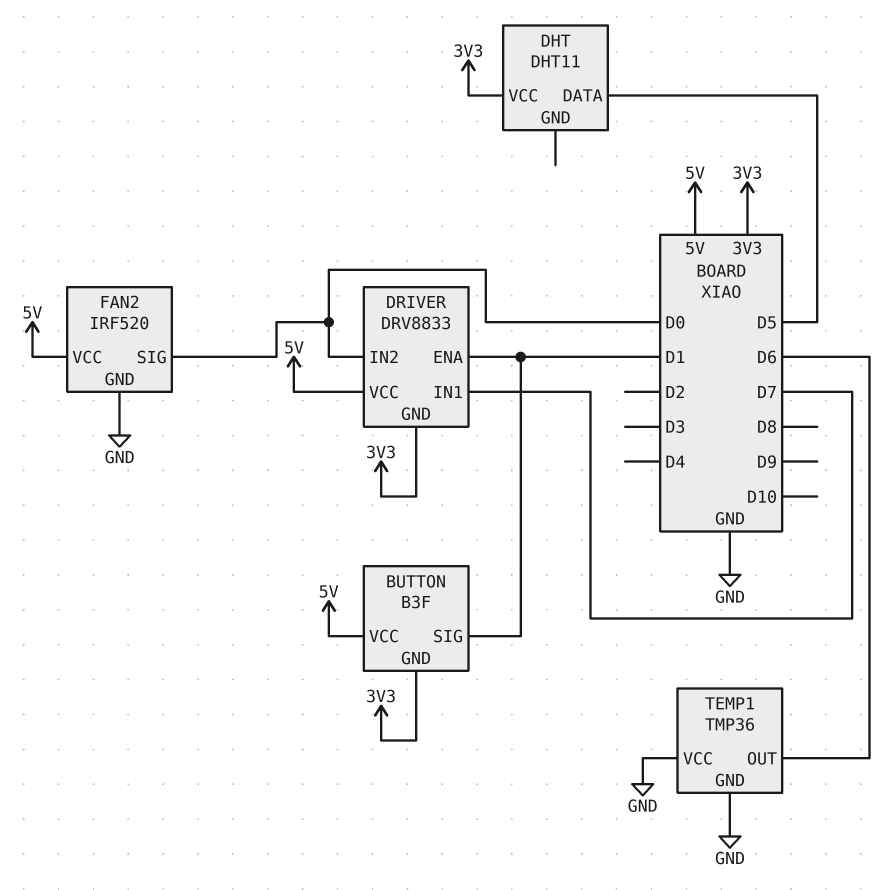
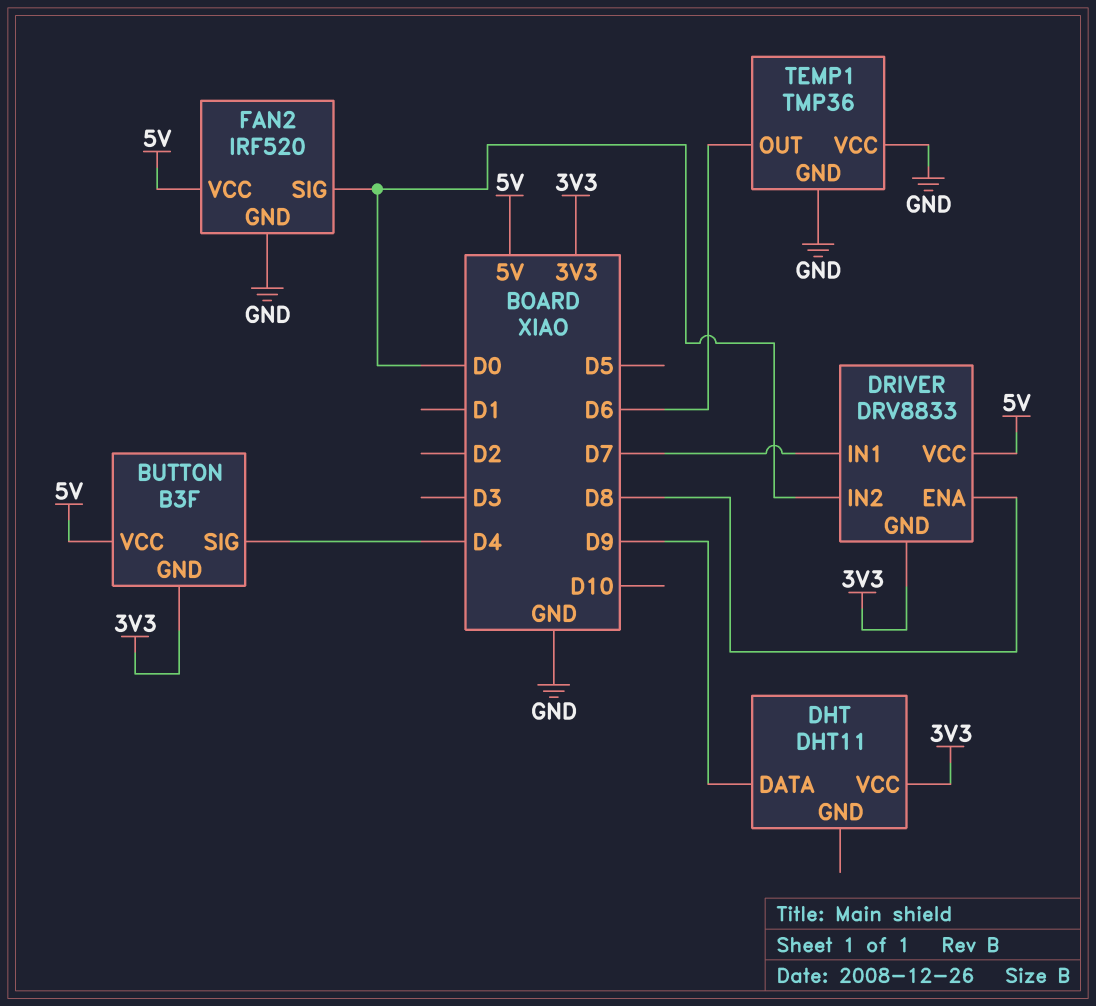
BUTTON pin SIG: D1 -> D4
DHT pin DATA: D5 -> D9
DRIVER pin ENA: D1 -> D8

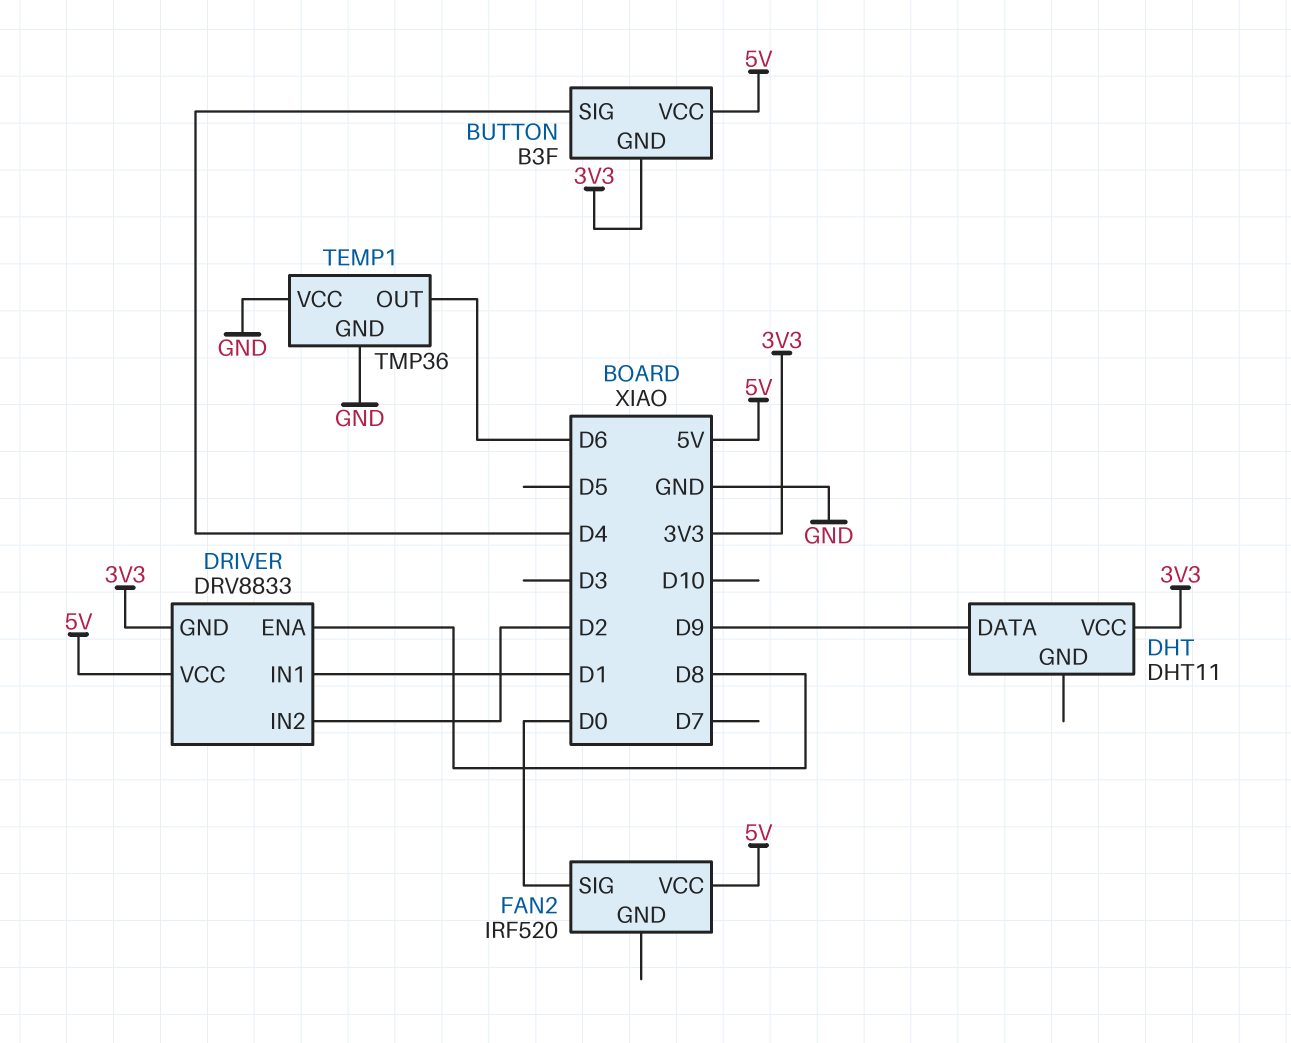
DRIVER pin IN1: D7 -> D1
DRIVER pin IN2: D0 -> D2
FAN2 pin GND: GND -> none

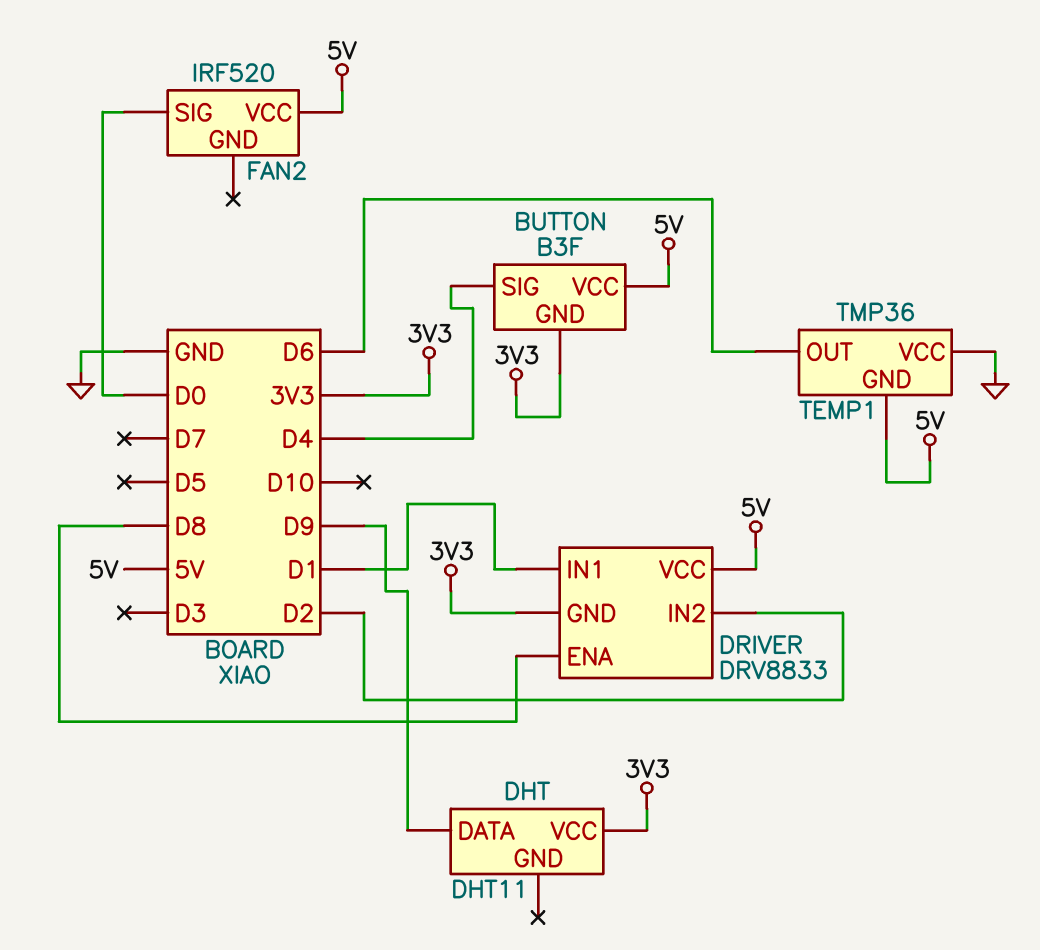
TEMP1 pin GND: GND -> 5V

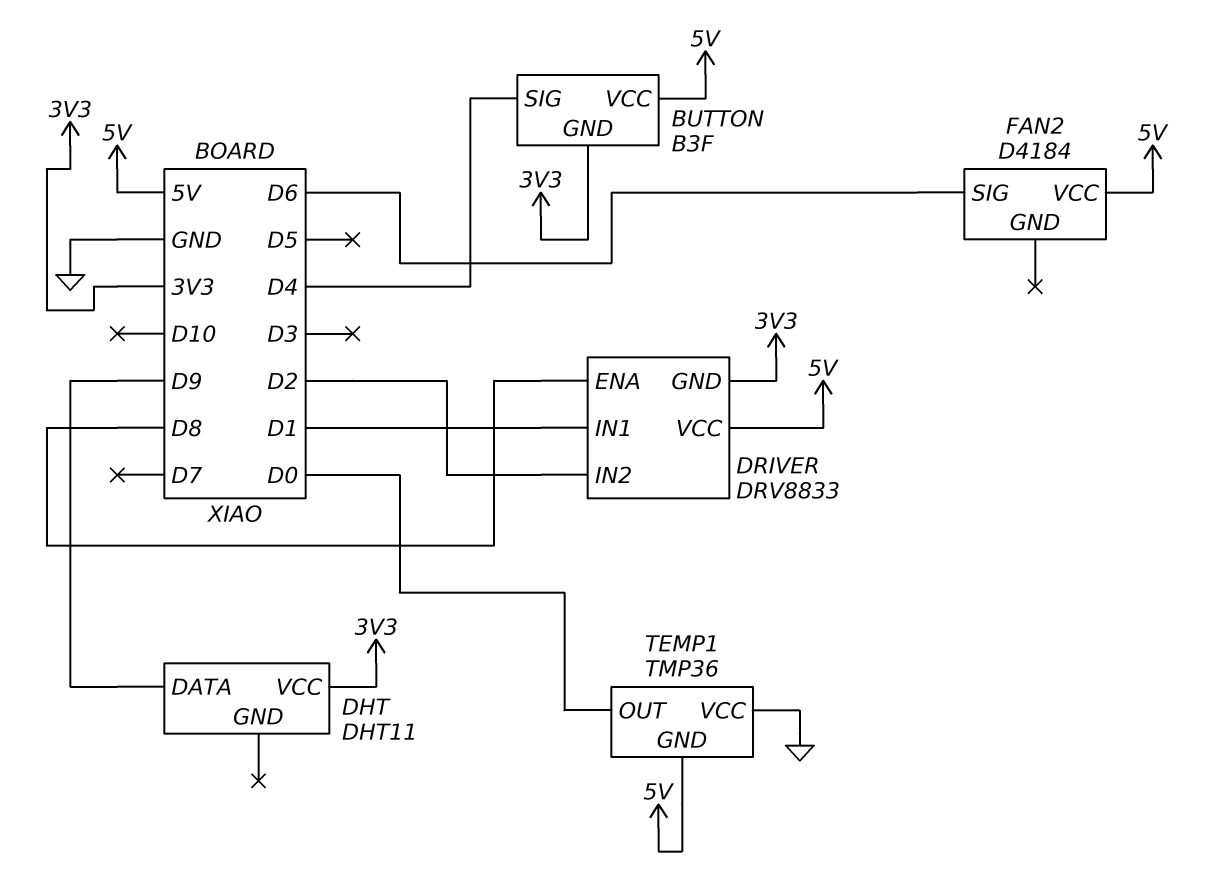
FAN2: IRF520 -> D4184
FAN2 pin SIG: D0 -> D6
TEMP1 pin OUT: D6 -> D0

